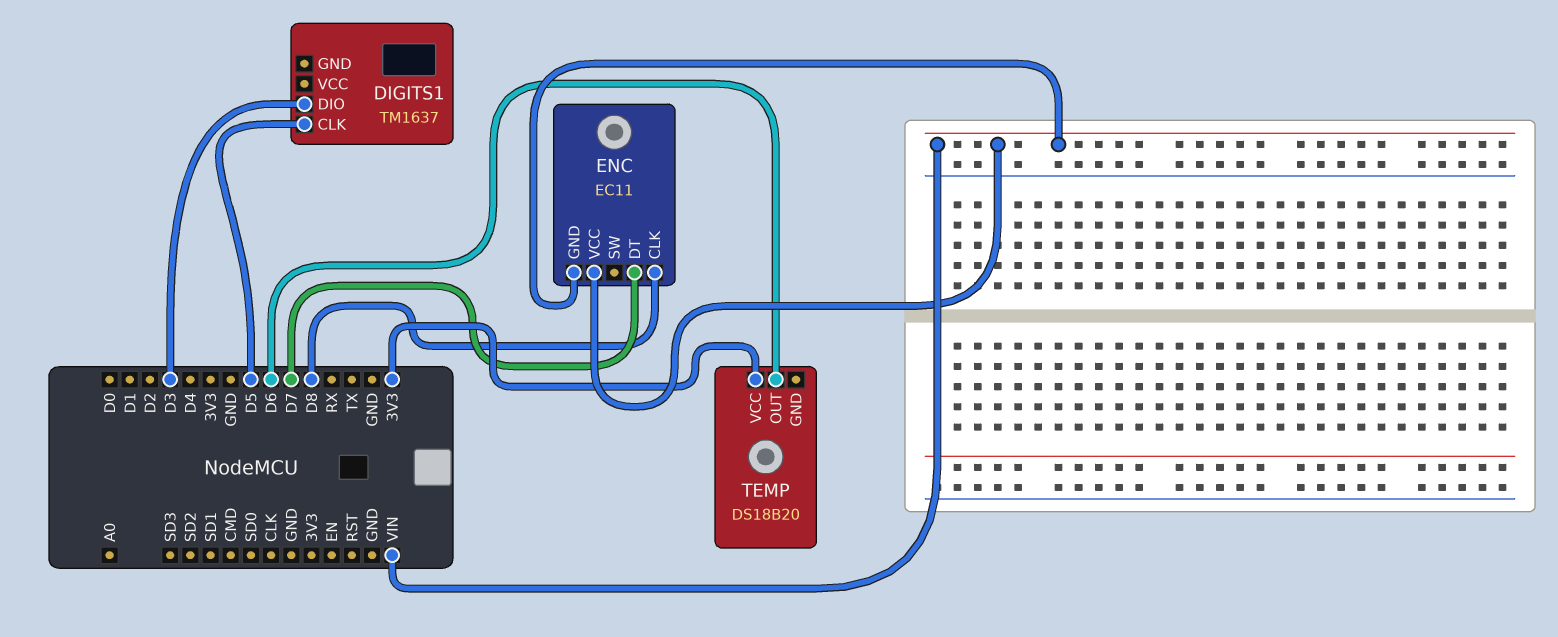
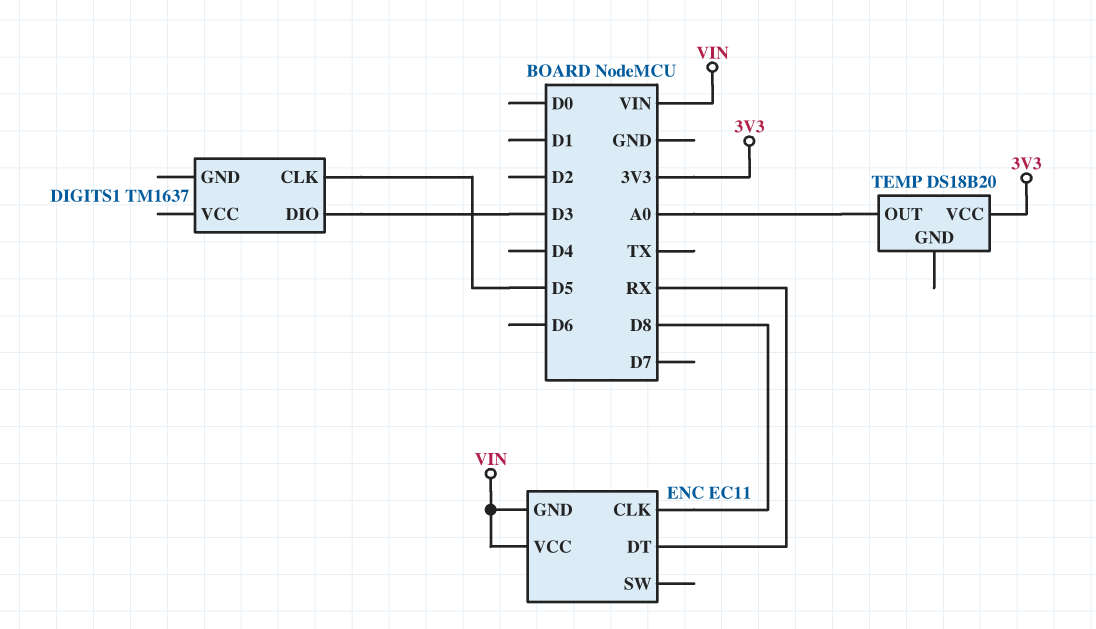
ENC pin DT: D7 -> RX
TEMP pin OUT: D6 -> A0

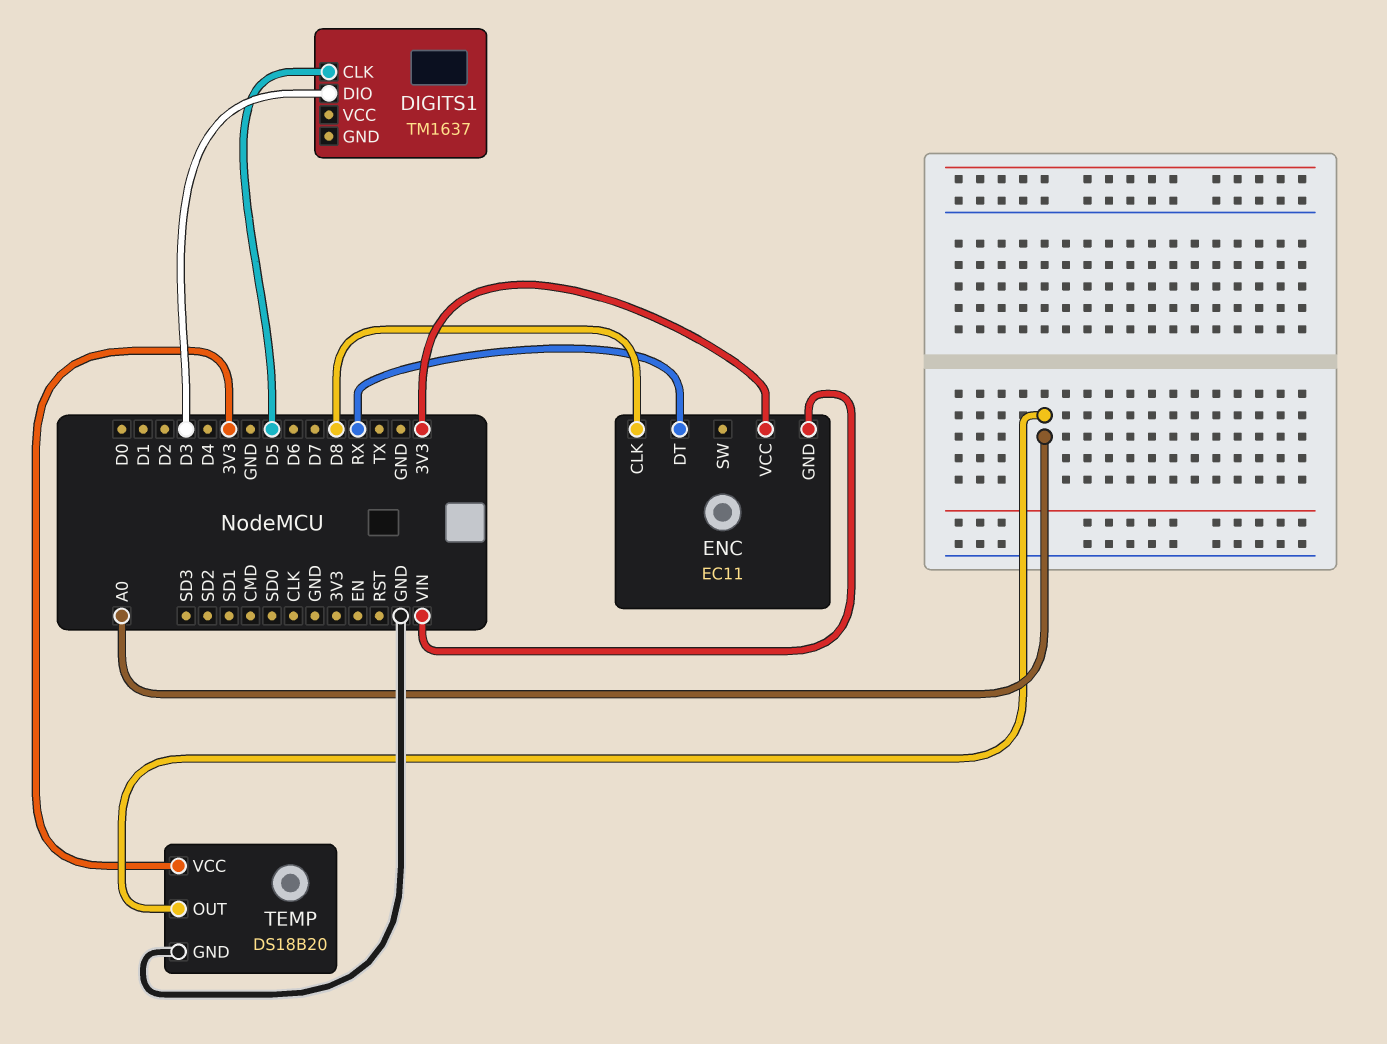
ENC pin VCC: VIN -> 3V3
TEMP pin GND: none -> GND

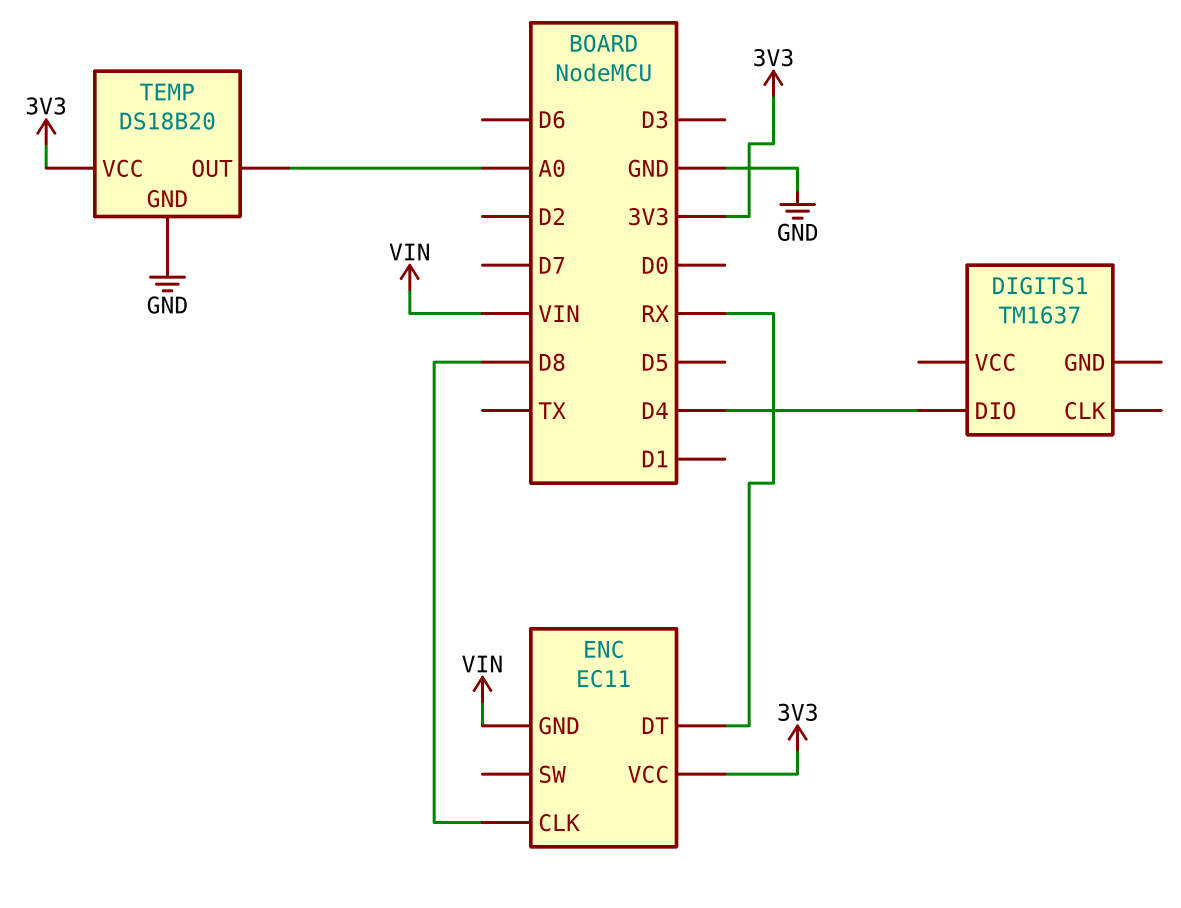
DIGITS1 pin CLK: D5 -> none
DIGITS1 pin DIO: D3 -> D4

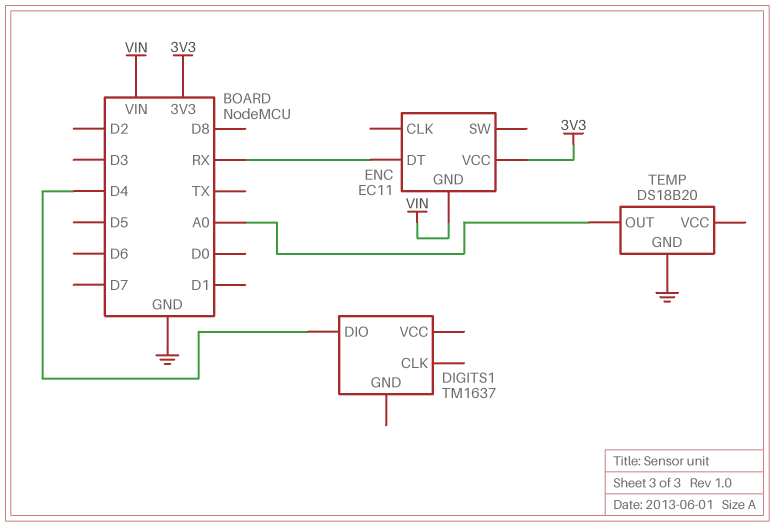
ENC pin CLK: D8 -> none
TEMP pin VCC: 3V3 -> none

